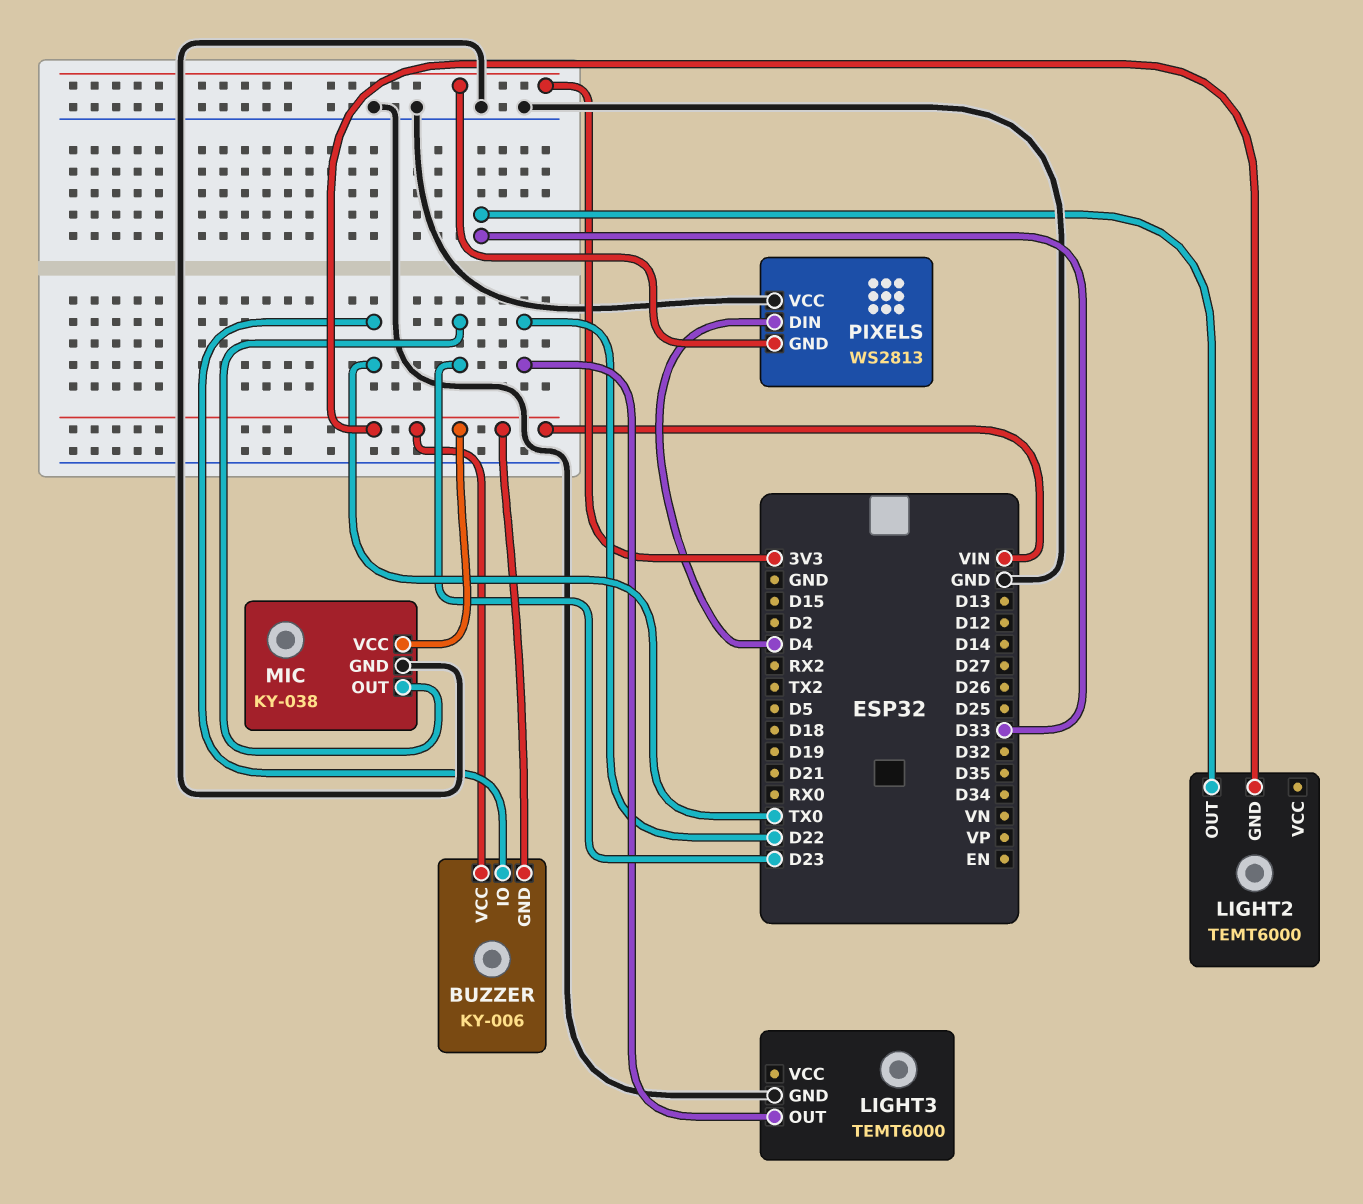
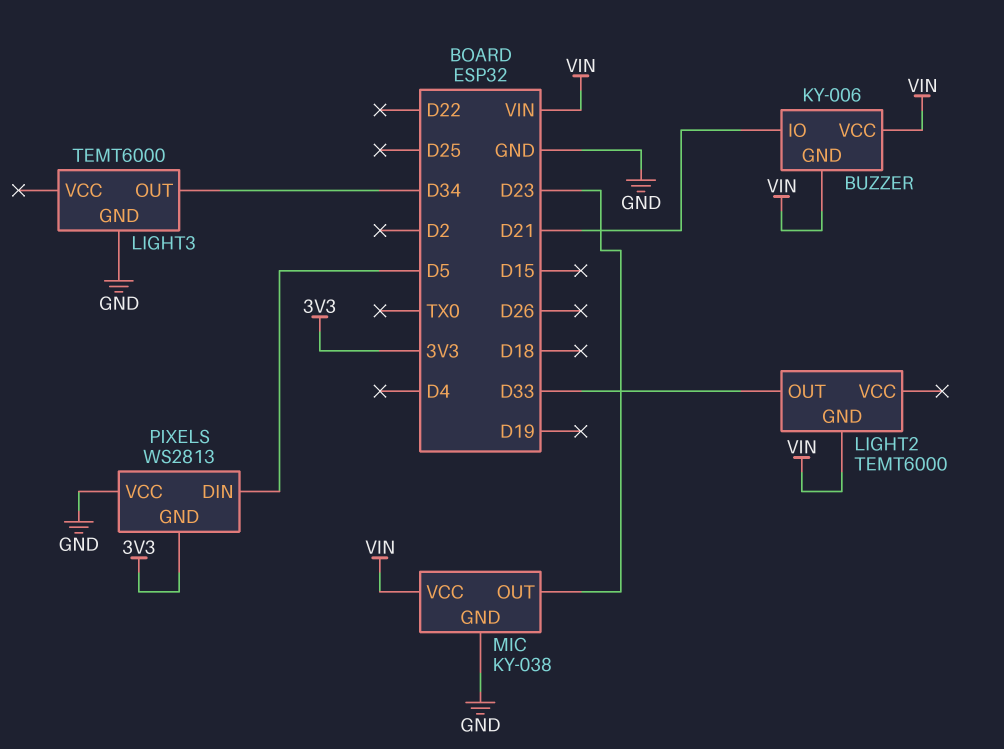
BUZZER pin IO: TX0 -> D21
LIGHT3 pin OUT: D22 -> D34
PIXELS pin DIN: D4 -> D5

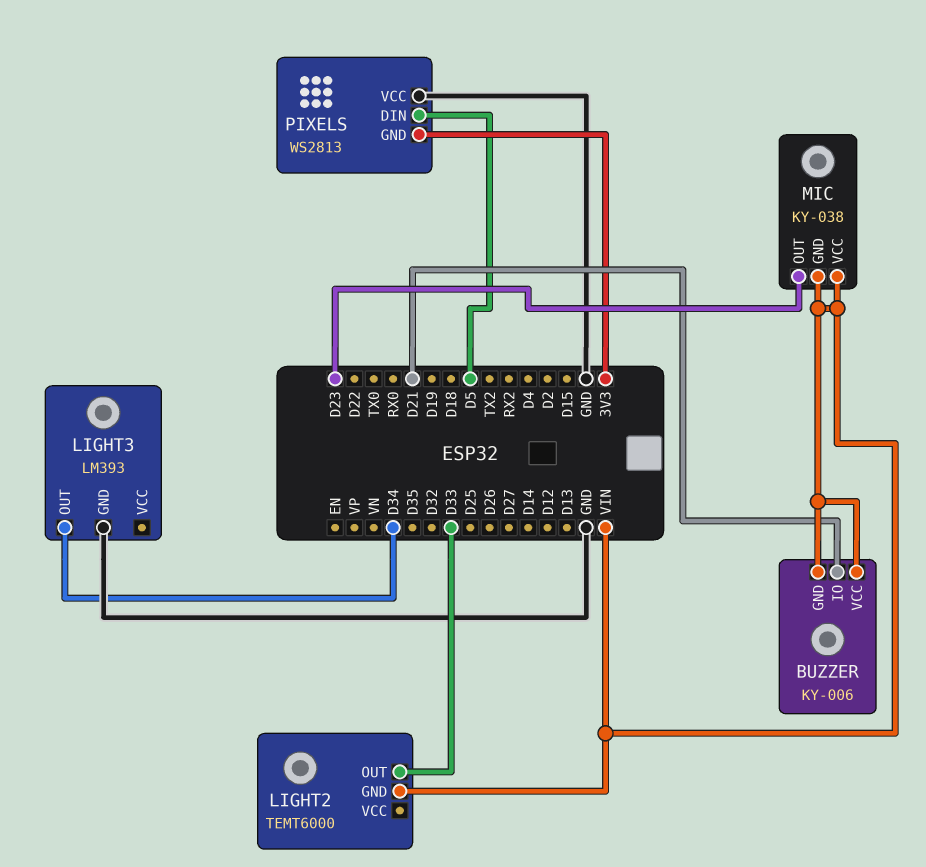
LIGHT3: TEMT6000 -> LM393
MIC pin GND: GND -> VIN

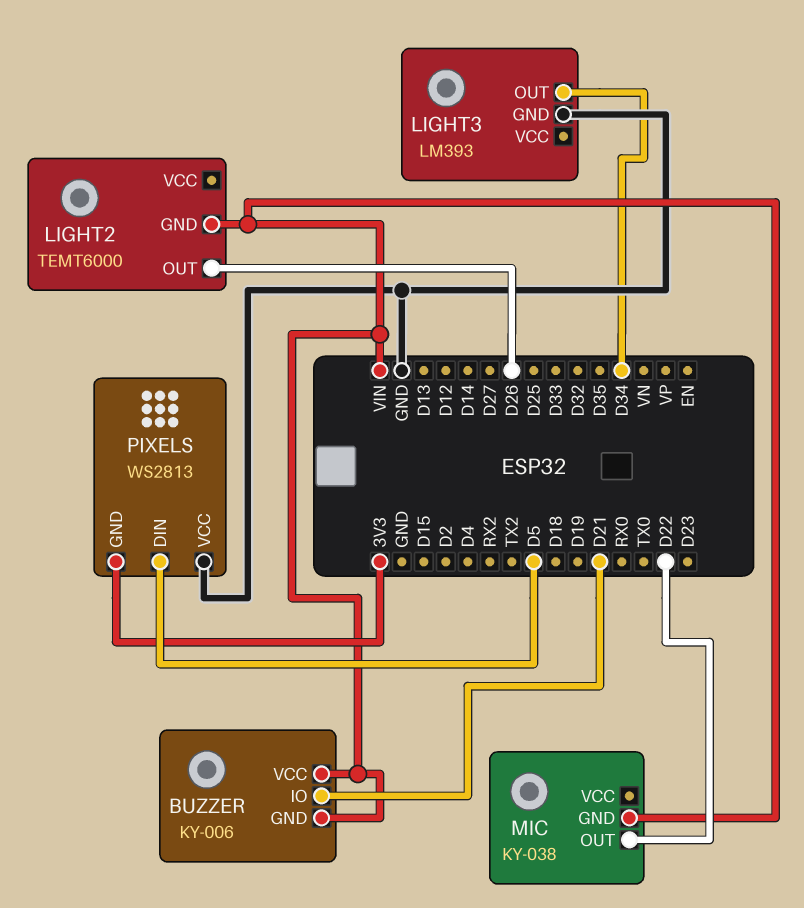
LIGHT2 pin OUT: D33 -> D26
MIC pin OUT: D23 -> D22
MIC pin VCC: VIN -> none

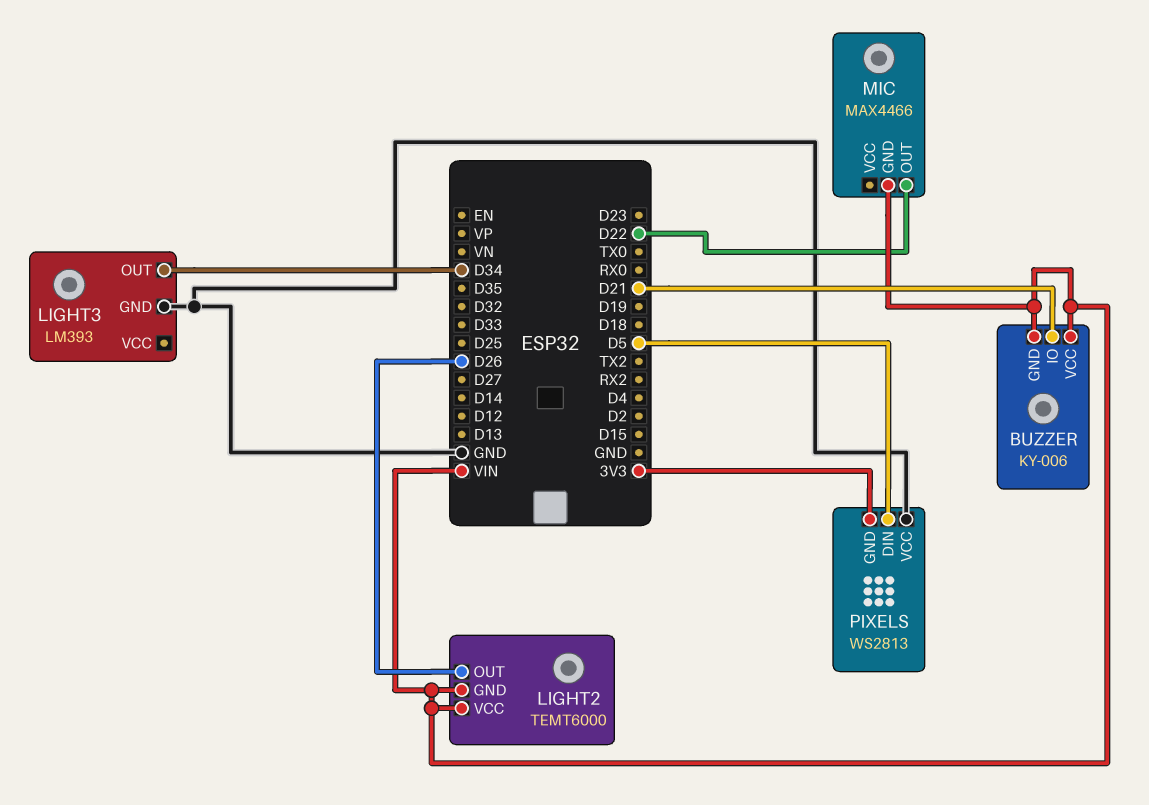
LIGHT2 pin VCC: none -> VIN
MIC: KY-038 -> MAX4466

